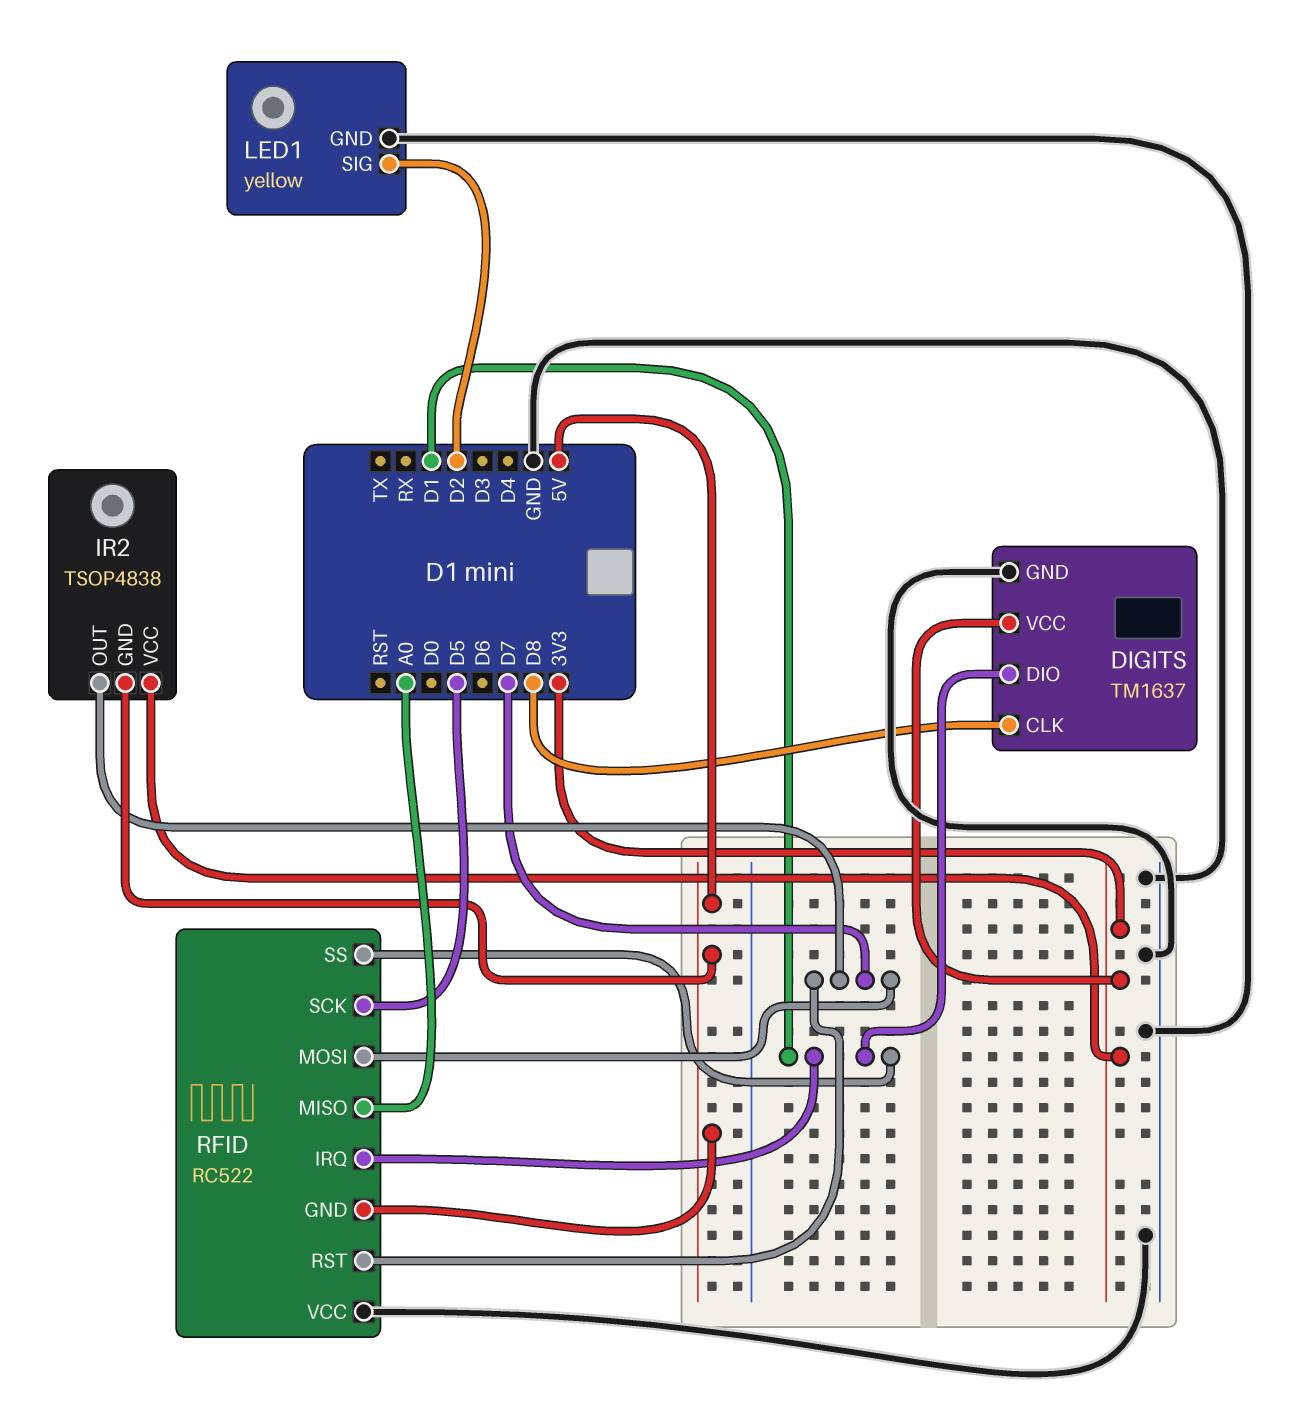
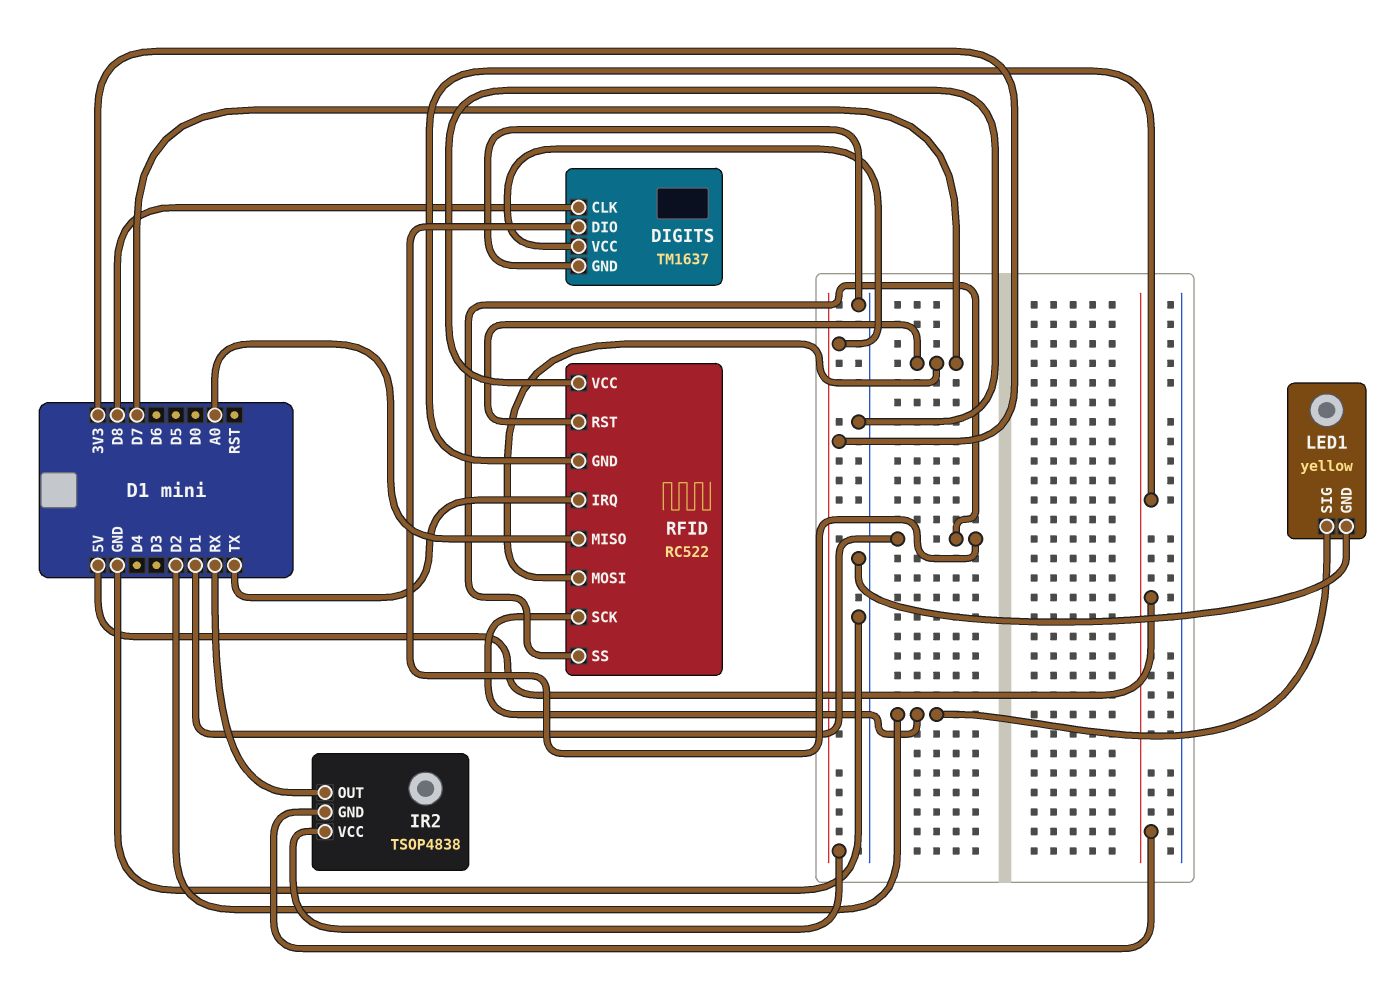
IR2 pin OUT: D7 -> RX
RFID pin IRQ: D1 -> TX
RFID pin SCK: D5 -> D2

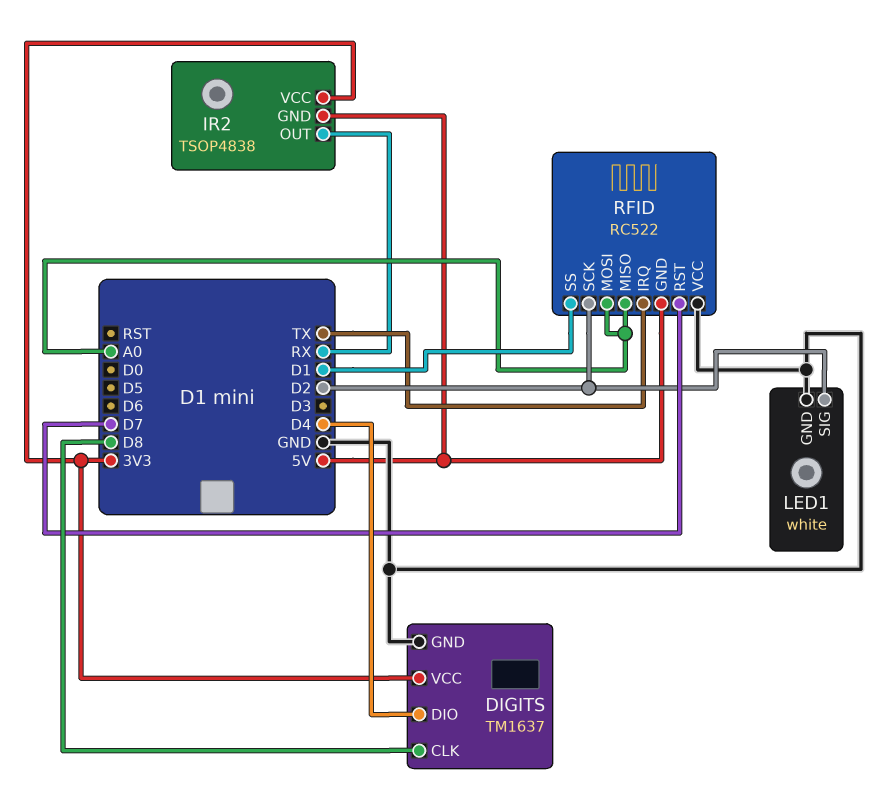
DIGITS pin DIO: D1 -> D4
LED1: yellow -> white
RFID pin MOSI: D7 -> A0

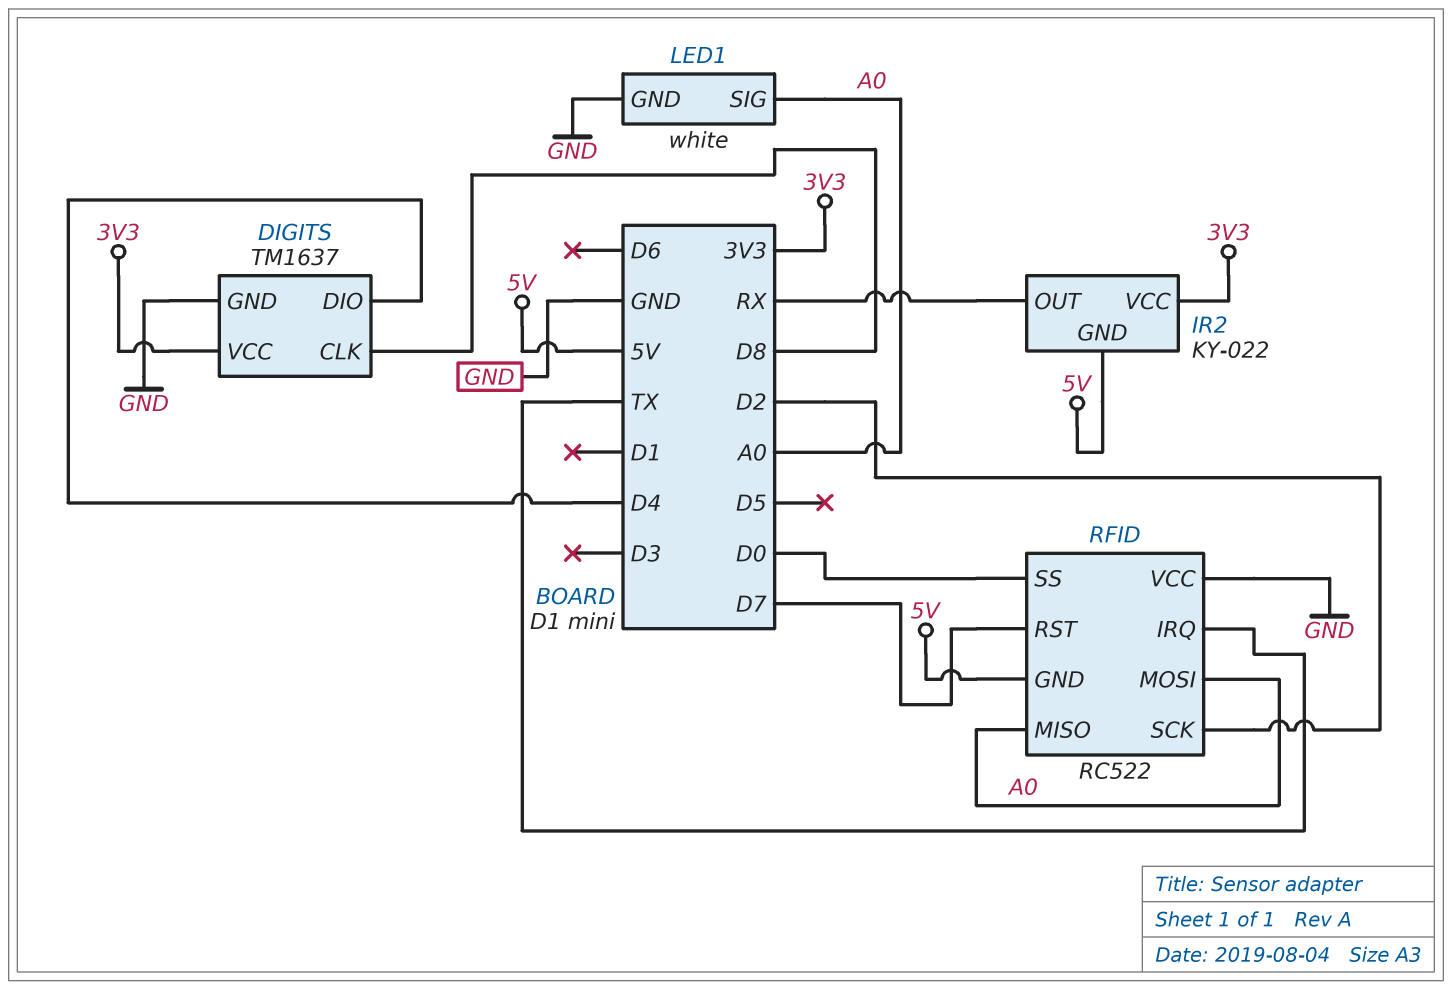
IR2: TSOP4838 -> KY-022
LED1 pin SIG: D2 -> A0
RFID pin SS: D1 -> D0

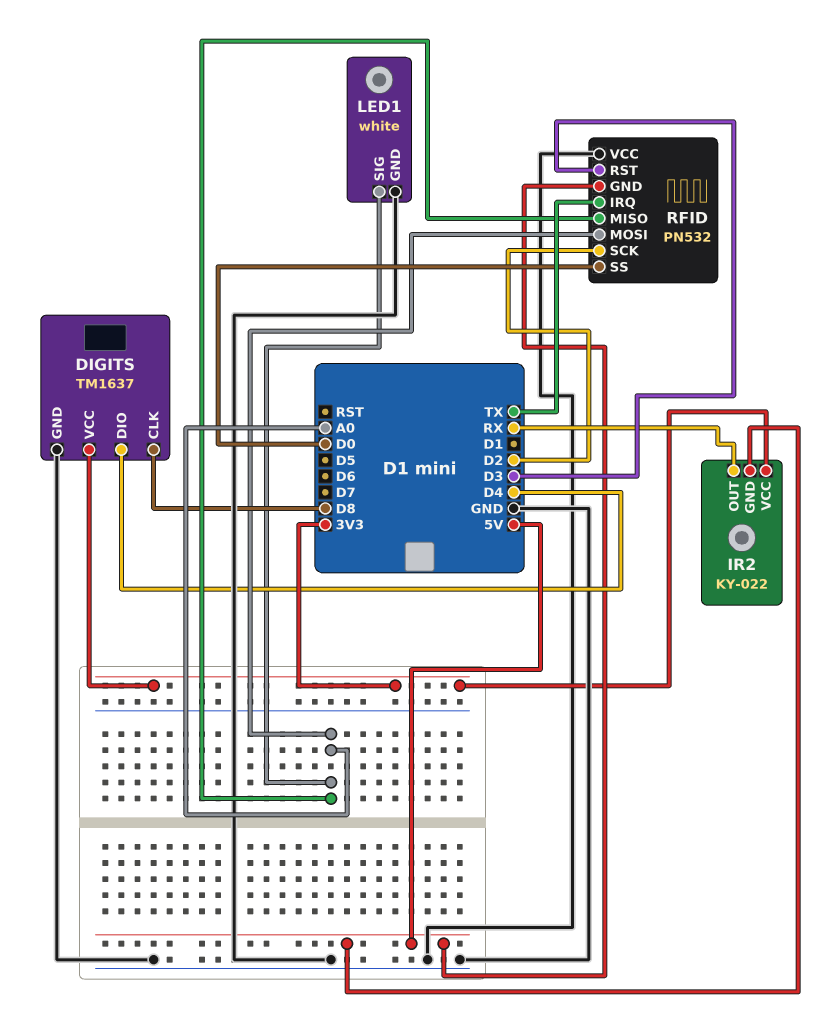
RFID: RC522 -> PN532
RFID pin RST: D7 -> D3

